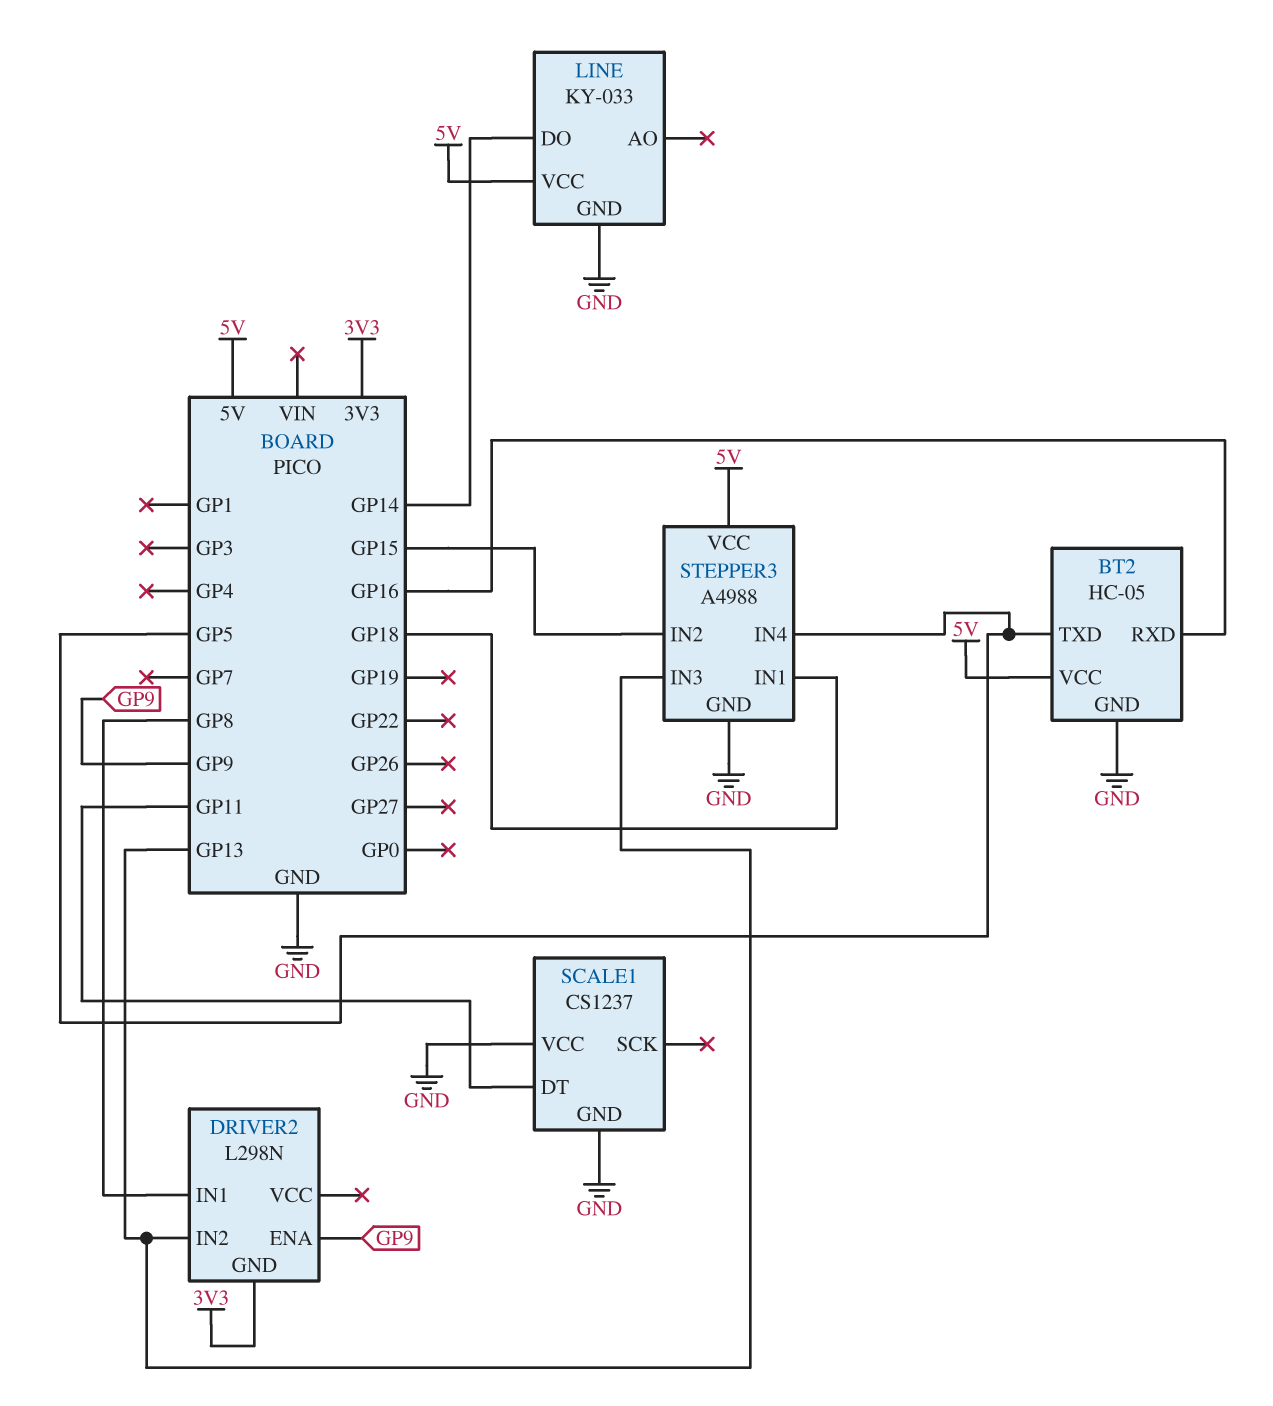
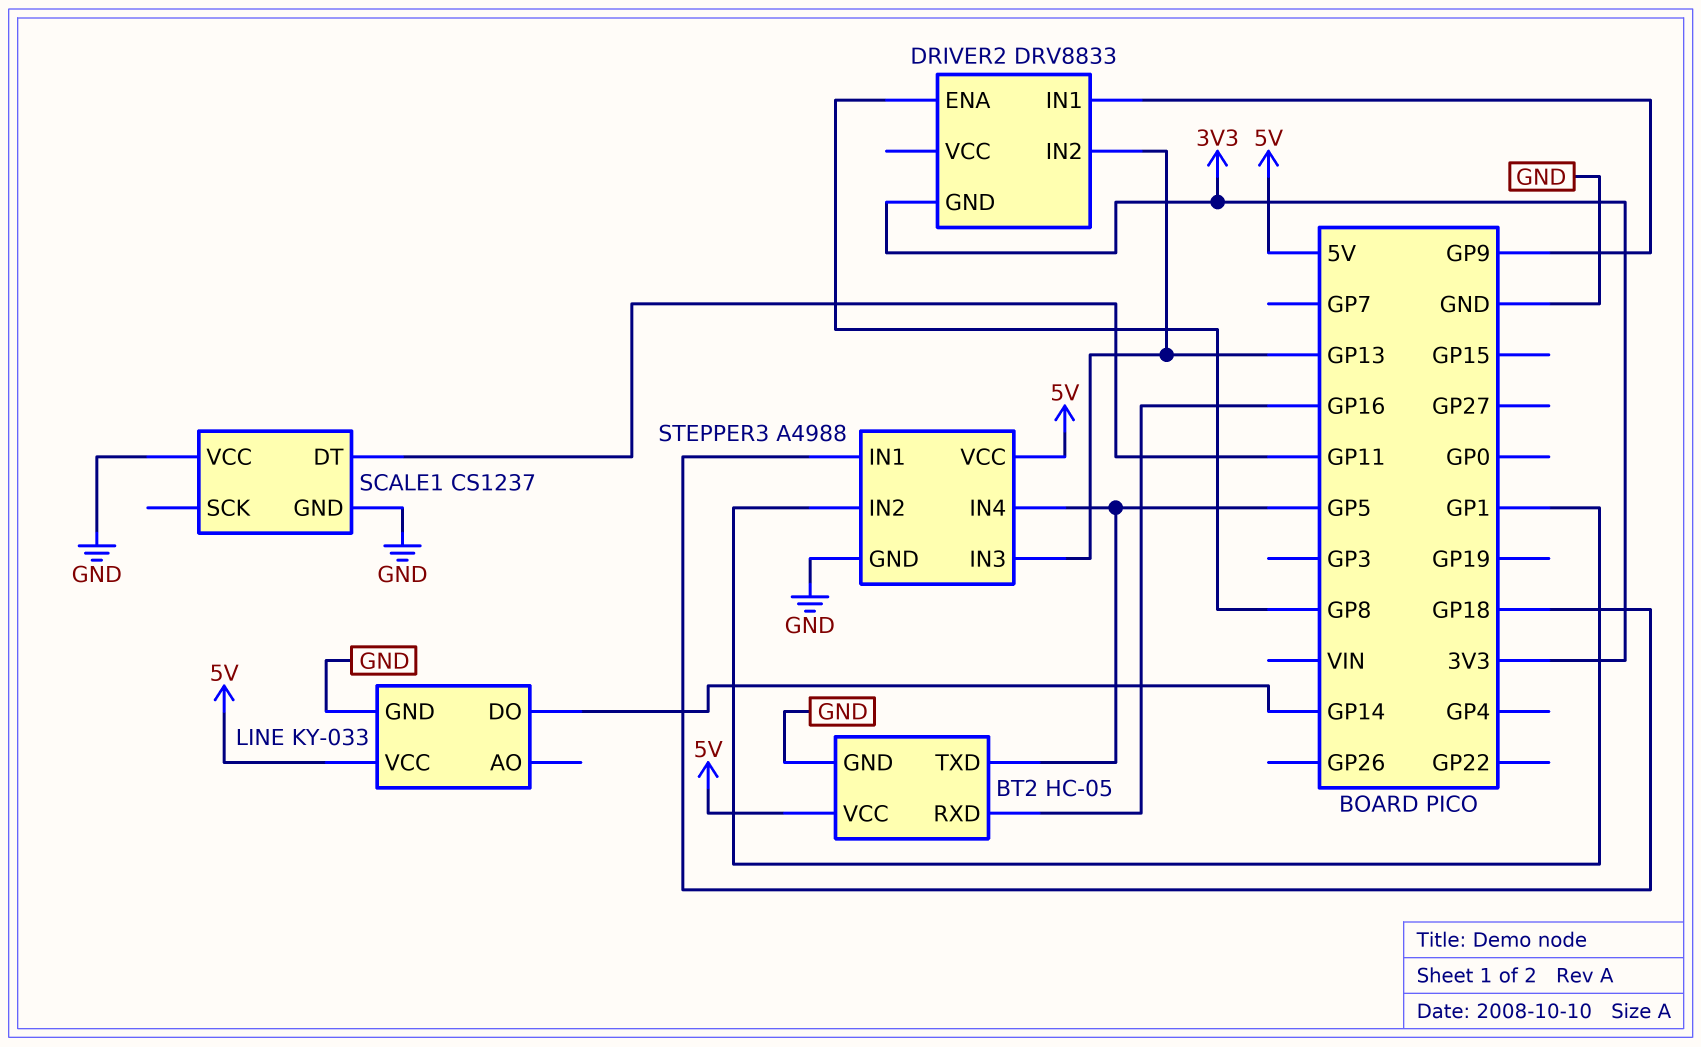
DRIVER2: L298N -> DRV8833
DRIVER2 pin ENA: GP9 -> GP8
DRIVER2 pin IN1: GP8 -> GP9
STEPPER3 pin IN2: GP15 -> GP1

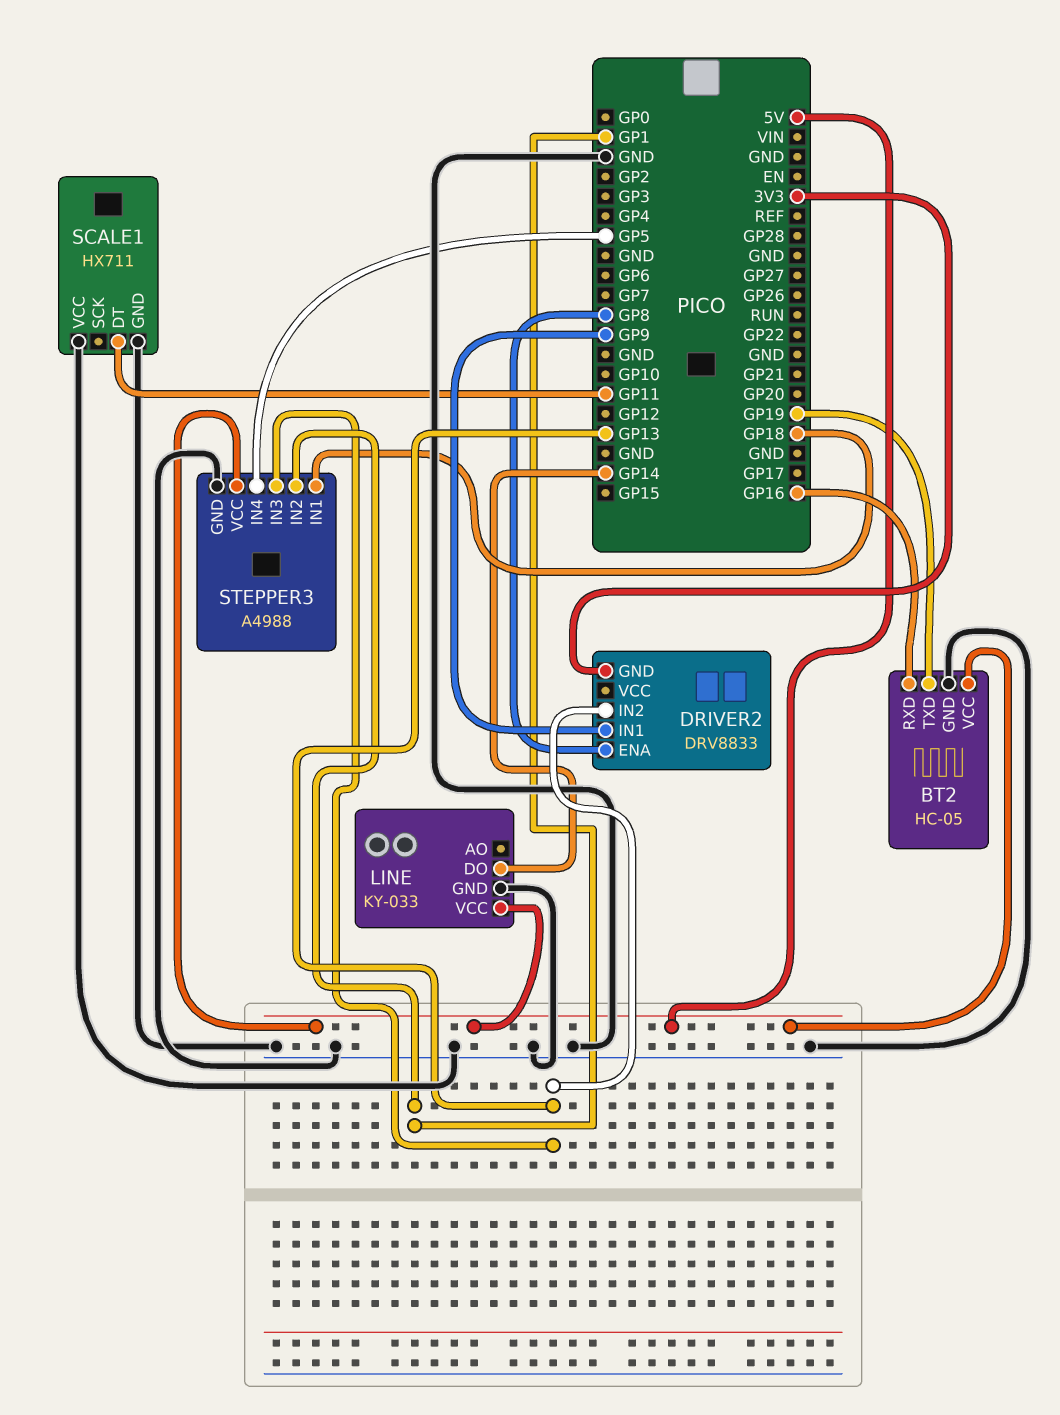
BT2 pin TXD: GP5 -> GP19
SCALE1: CS1237 -> HX711

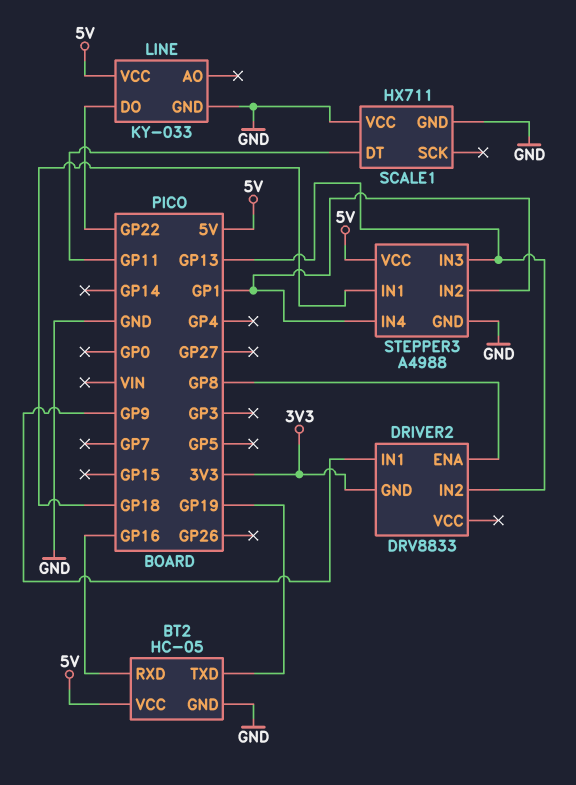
LINE pin DO: GP14 -> GP22
STEPPER3 pin IN4: GP5 -> GP1

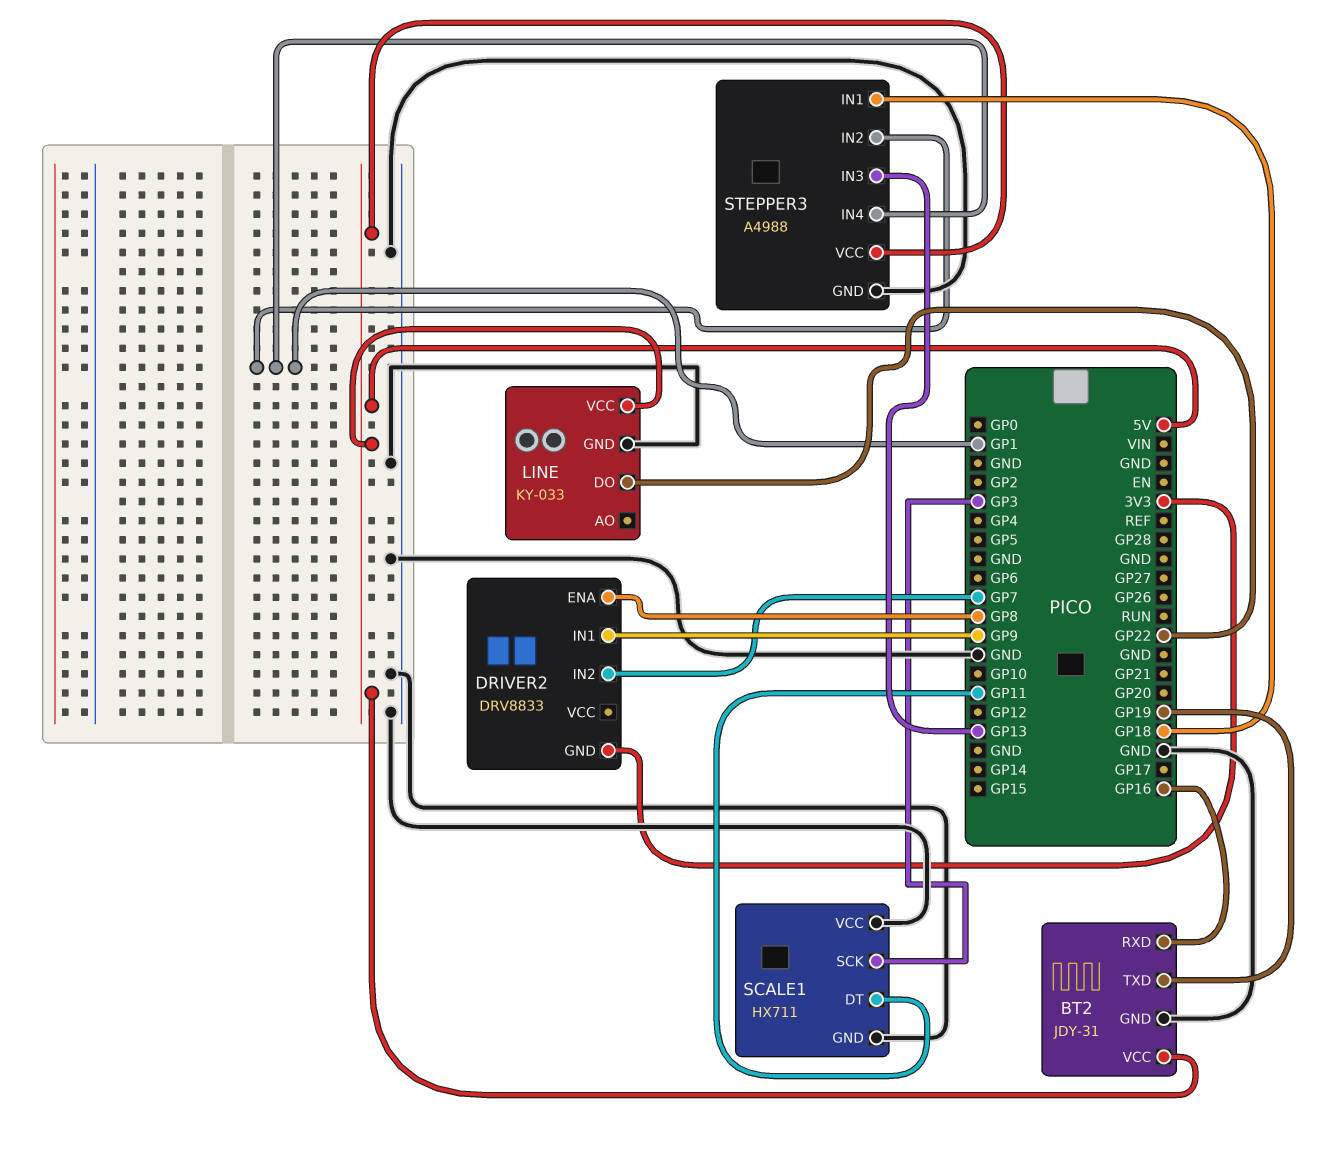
BT2: HC-05 -> JDY-31
DRIVER2 pin IN2: GP13 -> GP7
SCALE1 pin SCK: none -> GP3

